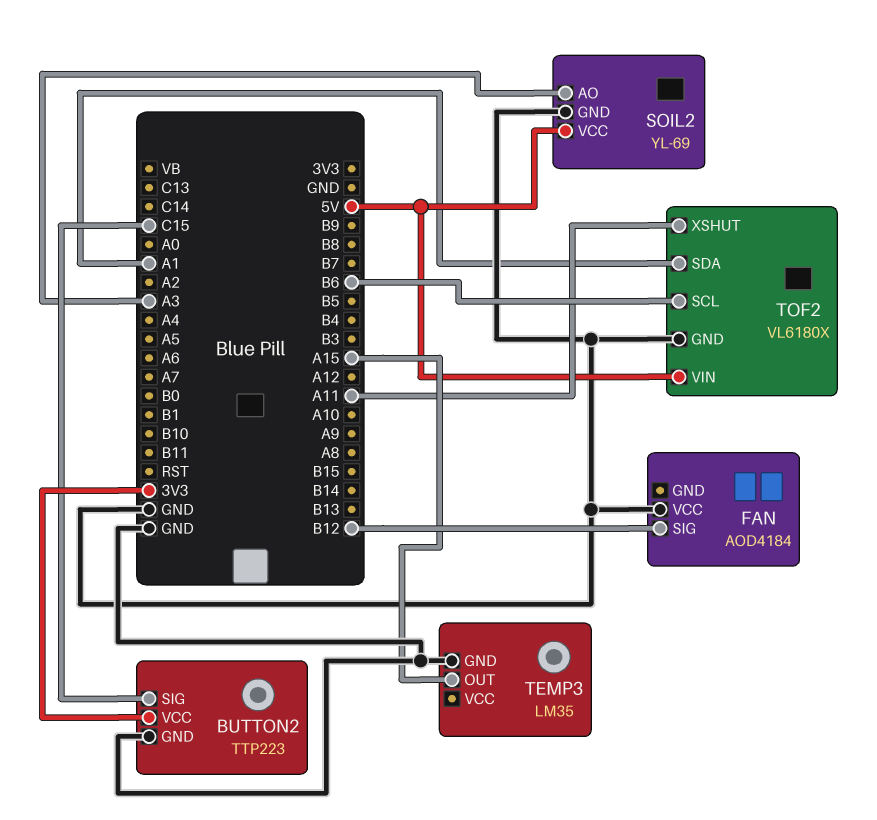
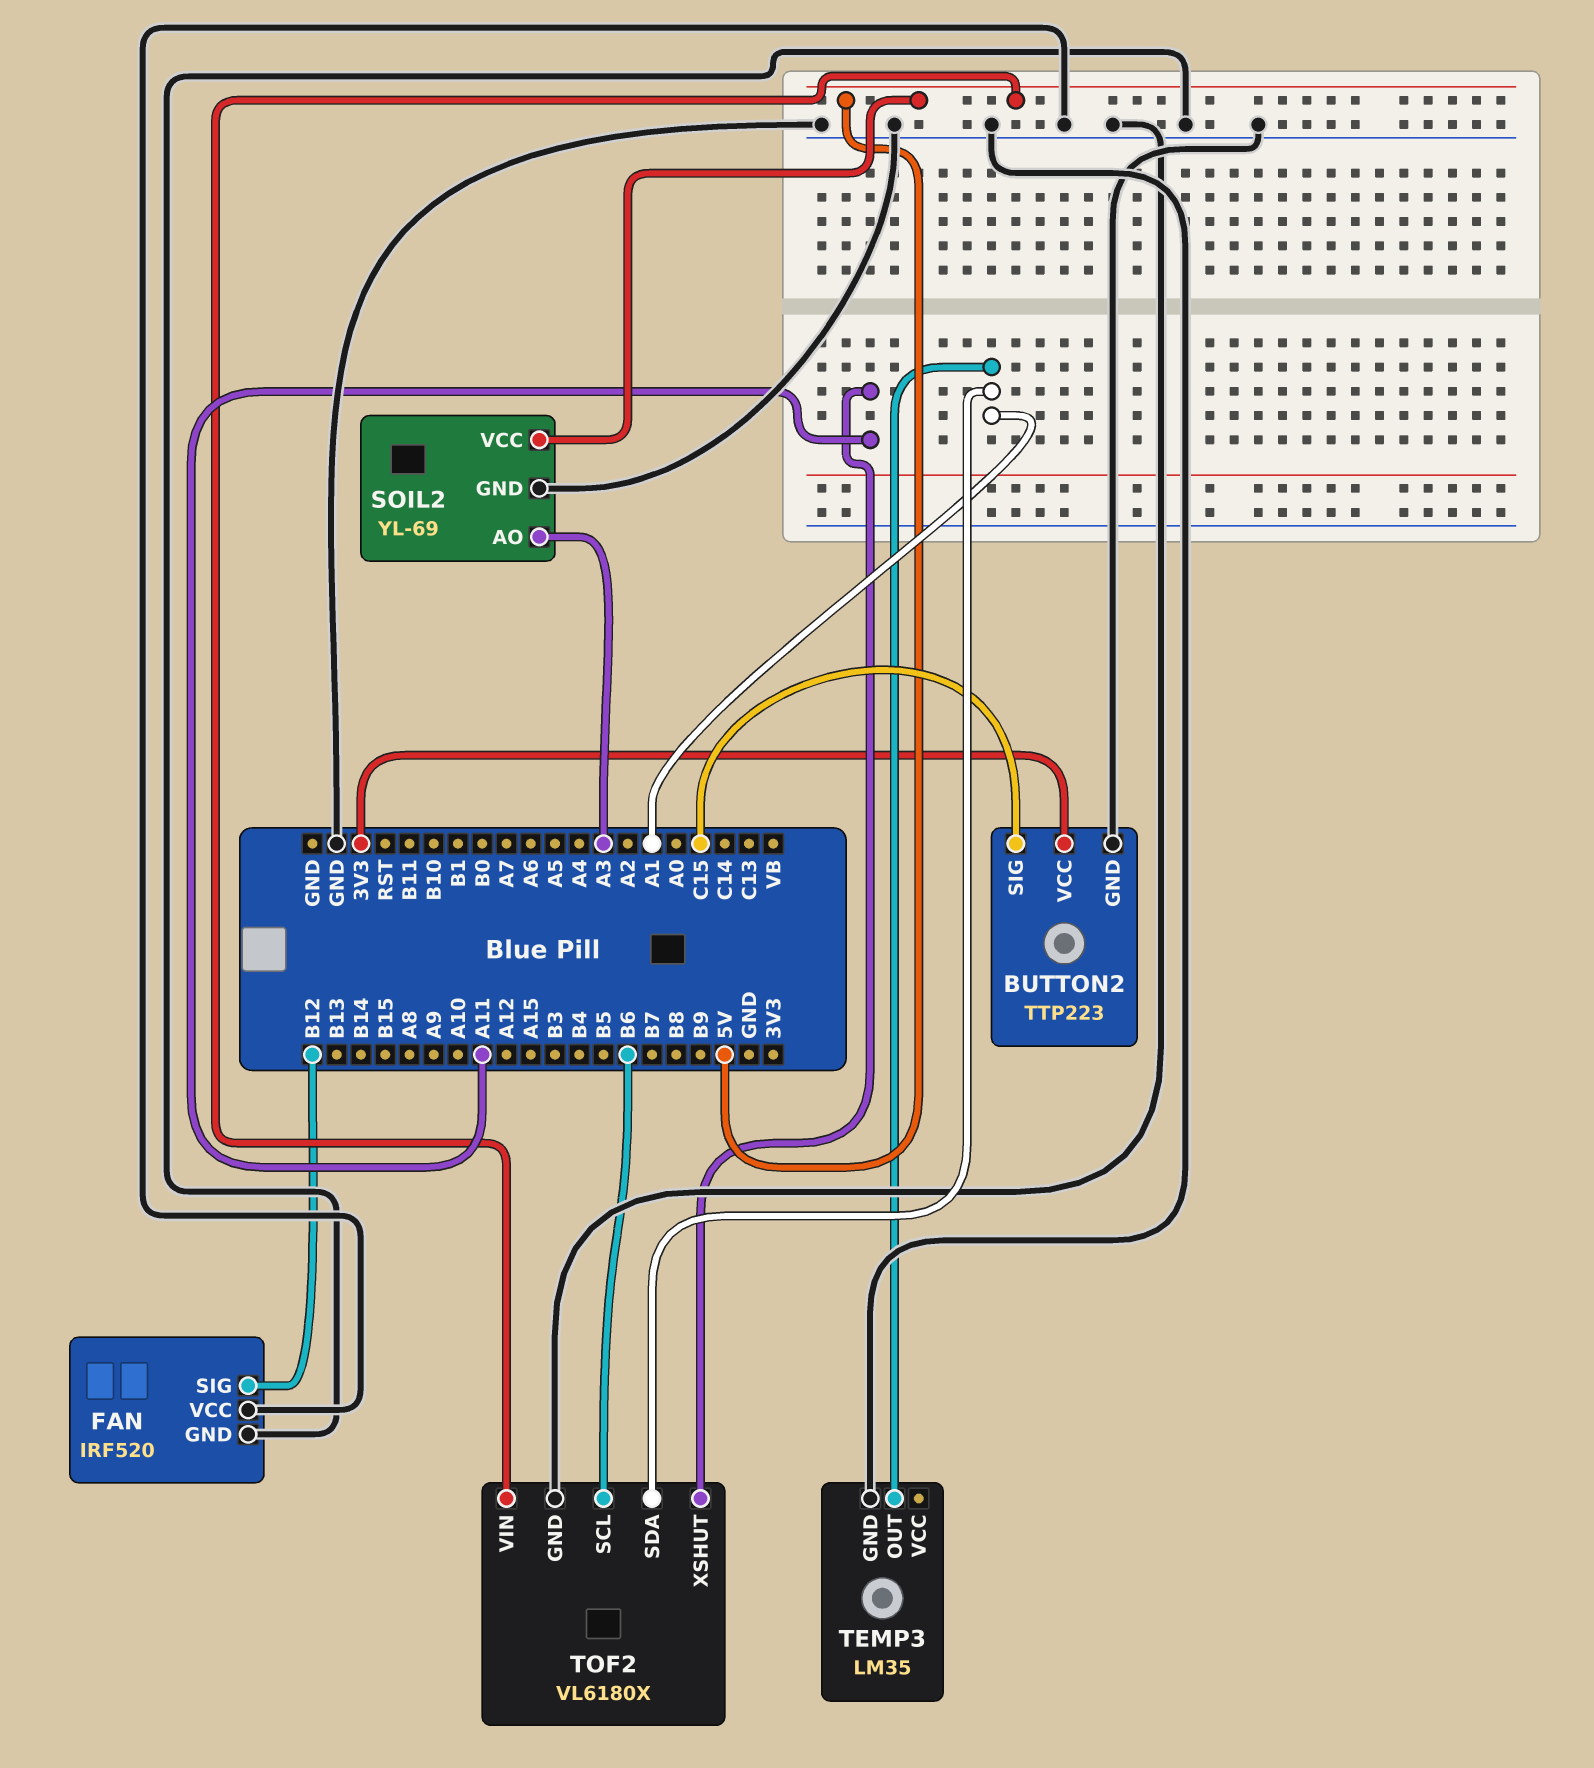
FAN: AOD4184 -> IRF520
FAN pin GND: none -> GND
TEMP3 pin OUT: A15 -> A1

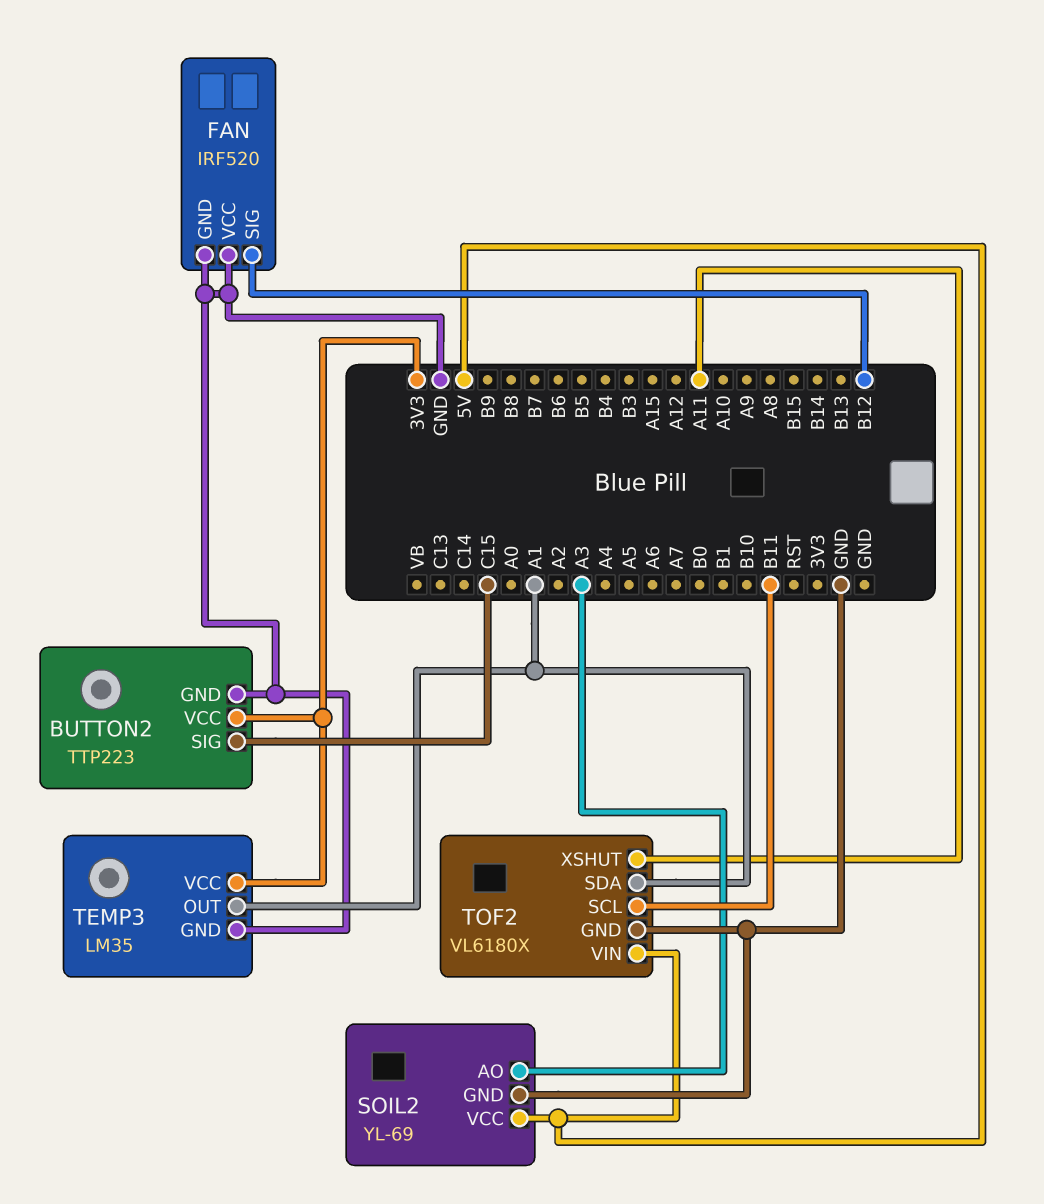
TEMP3 pin VCC: none -> 3V3
TOF2 pin SCL: B6 -> B11

